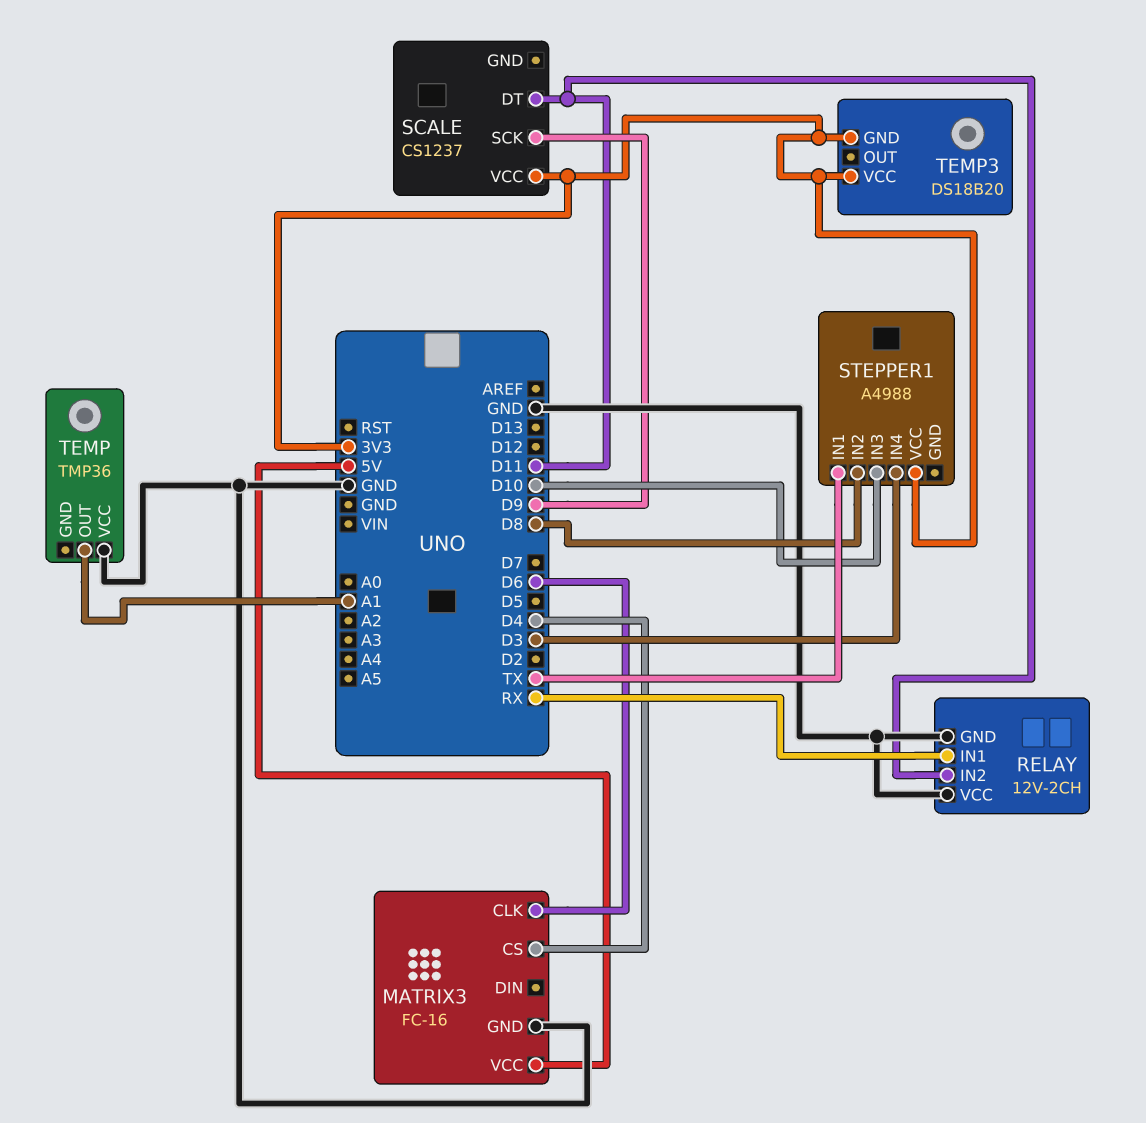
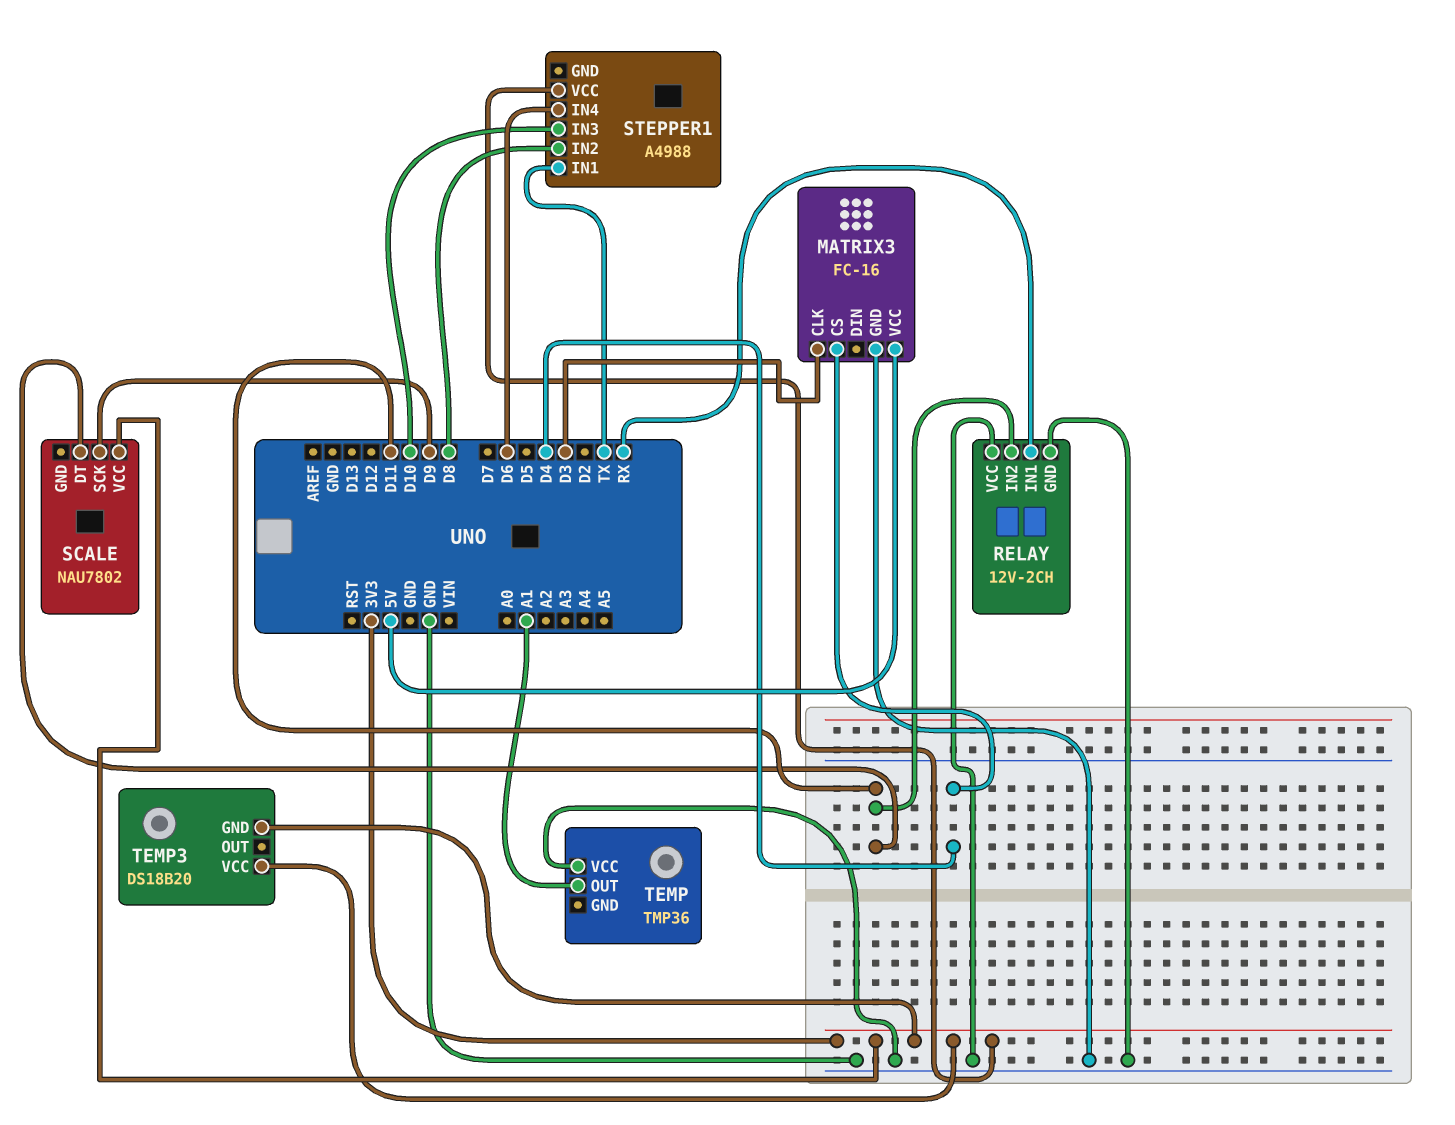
MATRIX3 pin CLK: D6 -> D3
SCALE: CS1237 -> NAU7802
STEPPER1 pin IN4: D3 -> D6

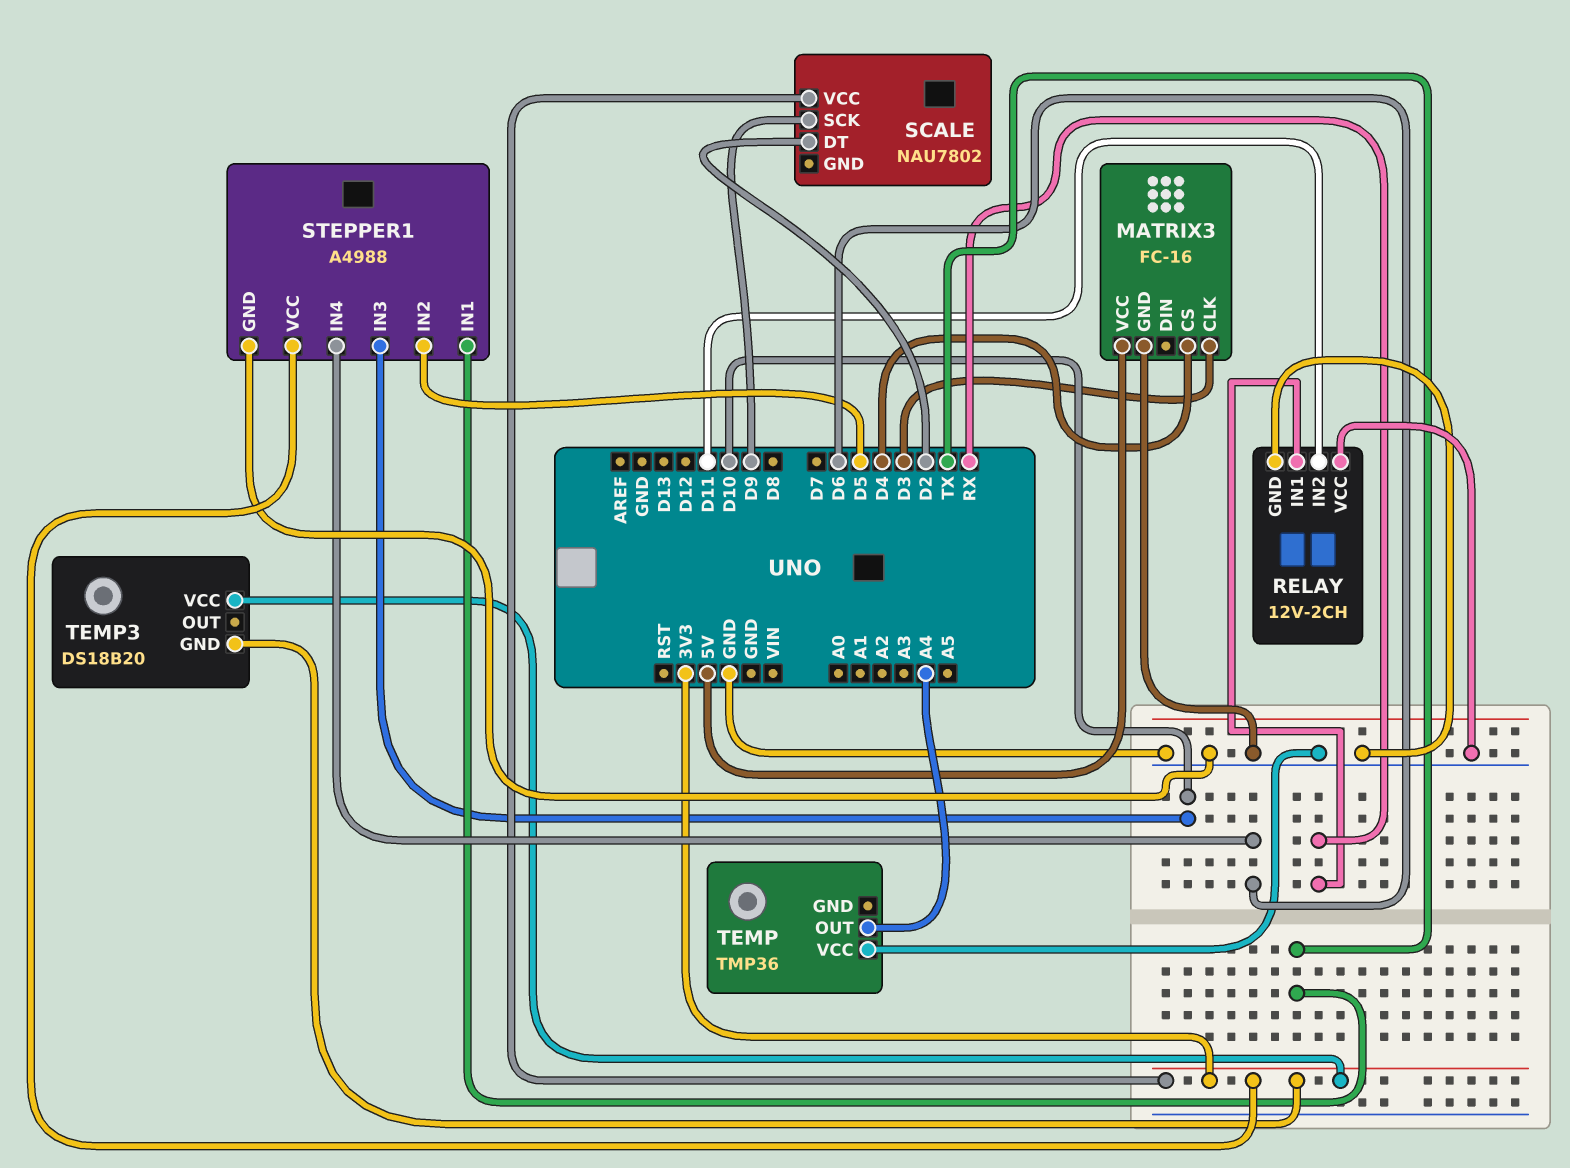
SCALE pin DT: D11 -> D2
STEPPER1 pin GND: none -> GND
STEPPER1 pin IN2: D8 -> D5
TEMP pin OUT: A1 -> A4

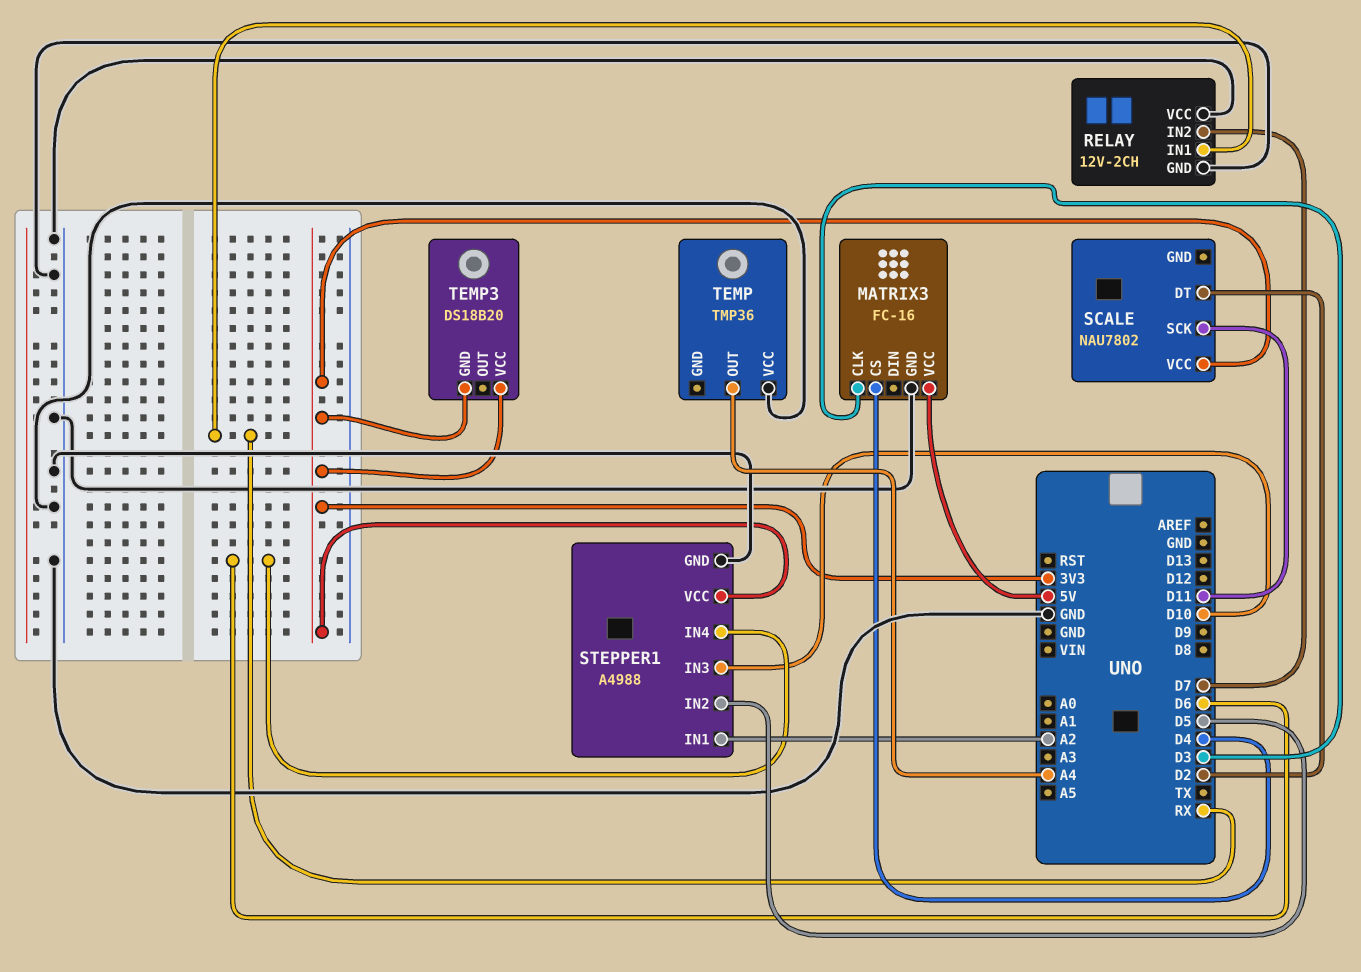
RELAY pin IN2: D11 -> D7
SCALE pin SCK: D9 -> D11
STEPPER1 pin IN1: TX -> A2

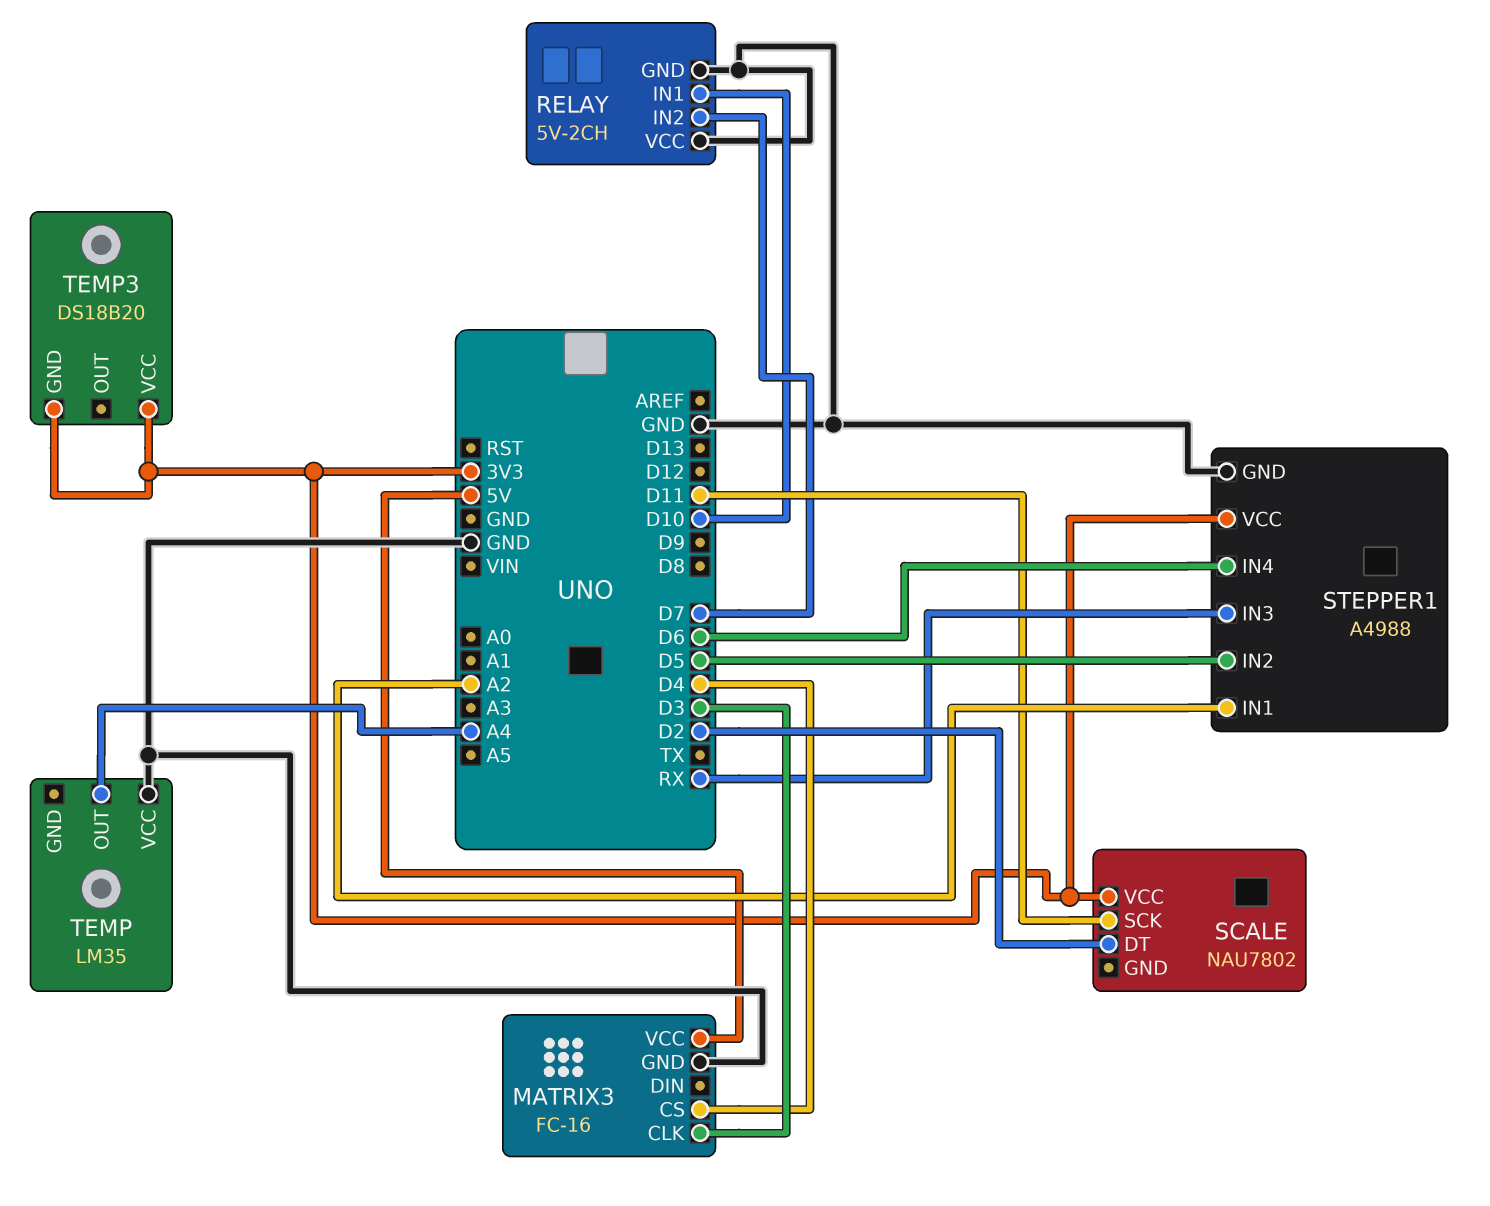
RELAY: 12V-2CH -> 5V-2CH
RELAY pin IN1: RX -> D10
STEPPER1 pin IN3: D10 -> RX
TEMP: TMP36 -> LM35

